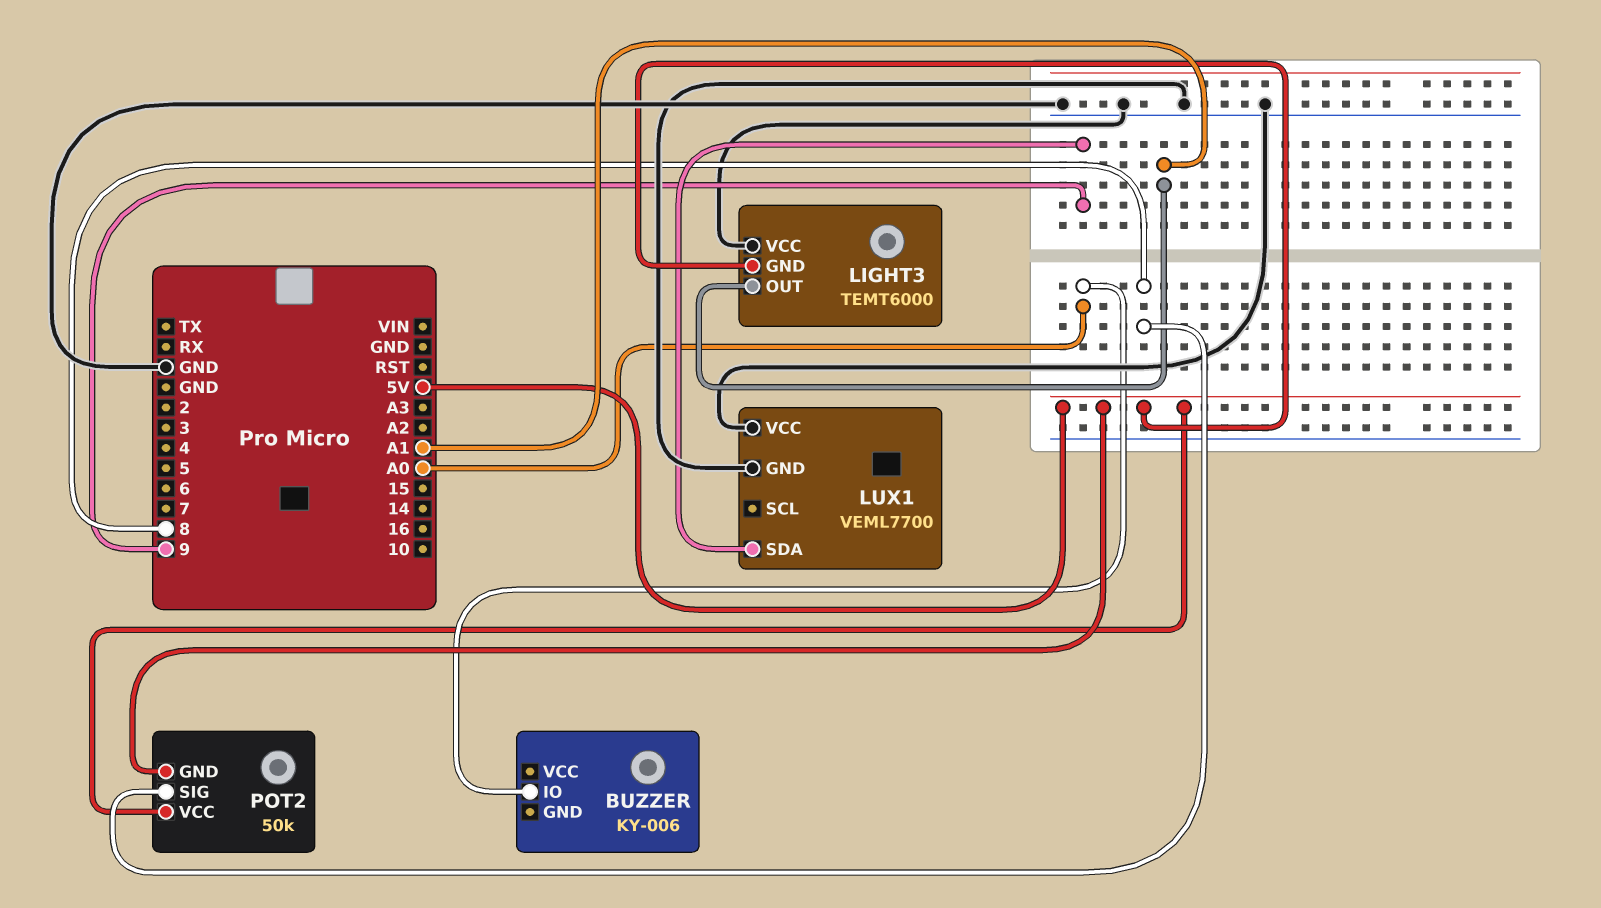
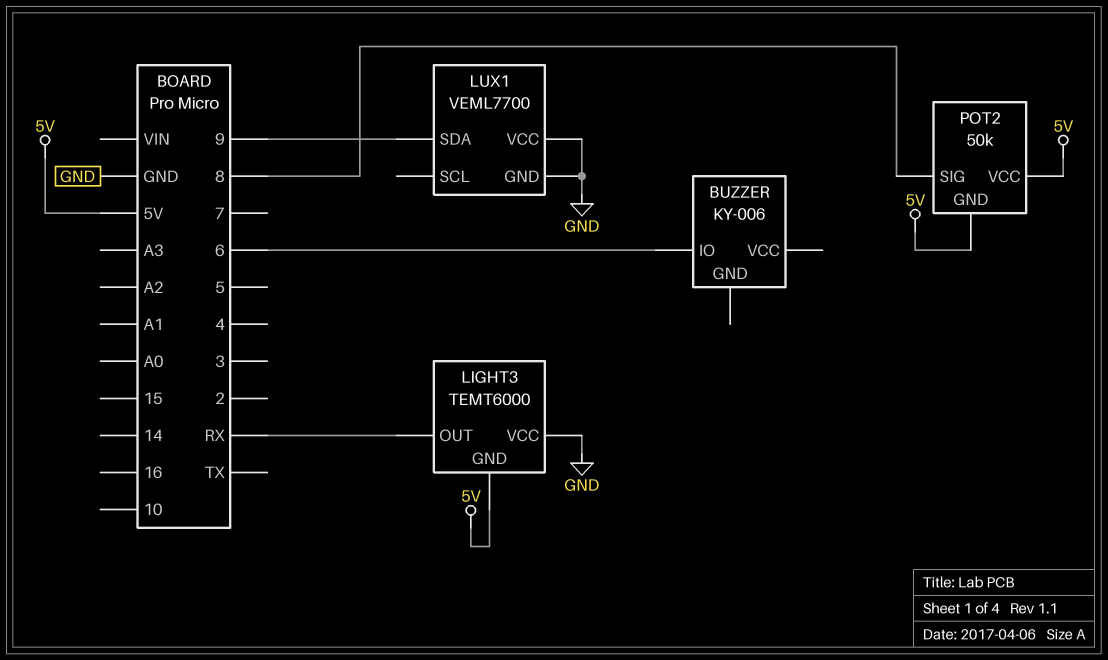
BUZZER pin IO: A0 -> 6
LIGHT3 pin OUT: A1 -> RX

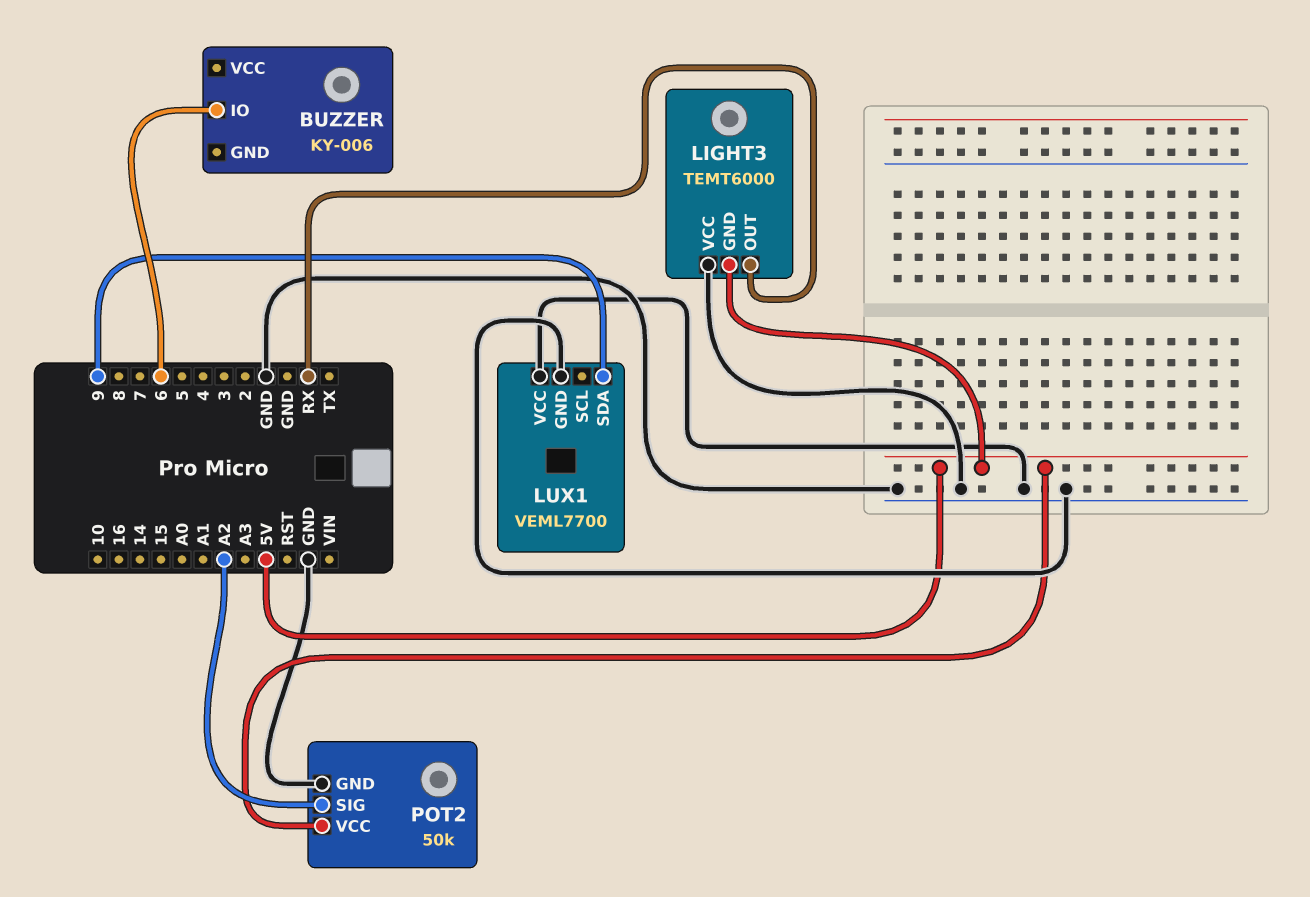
POT2 pin GND: 5V -> GND
POT2 pin SIG: 8 -> A2

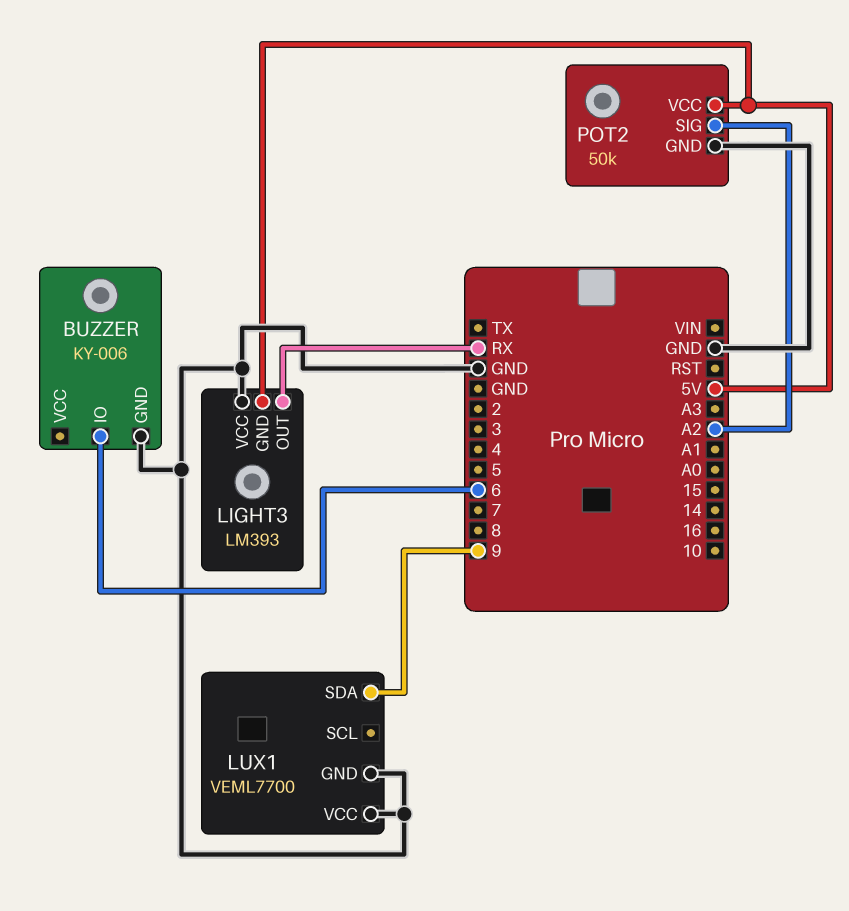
BUZZER pin GND: none -> GND
LIGHT3: TEMT6000 -> LM393

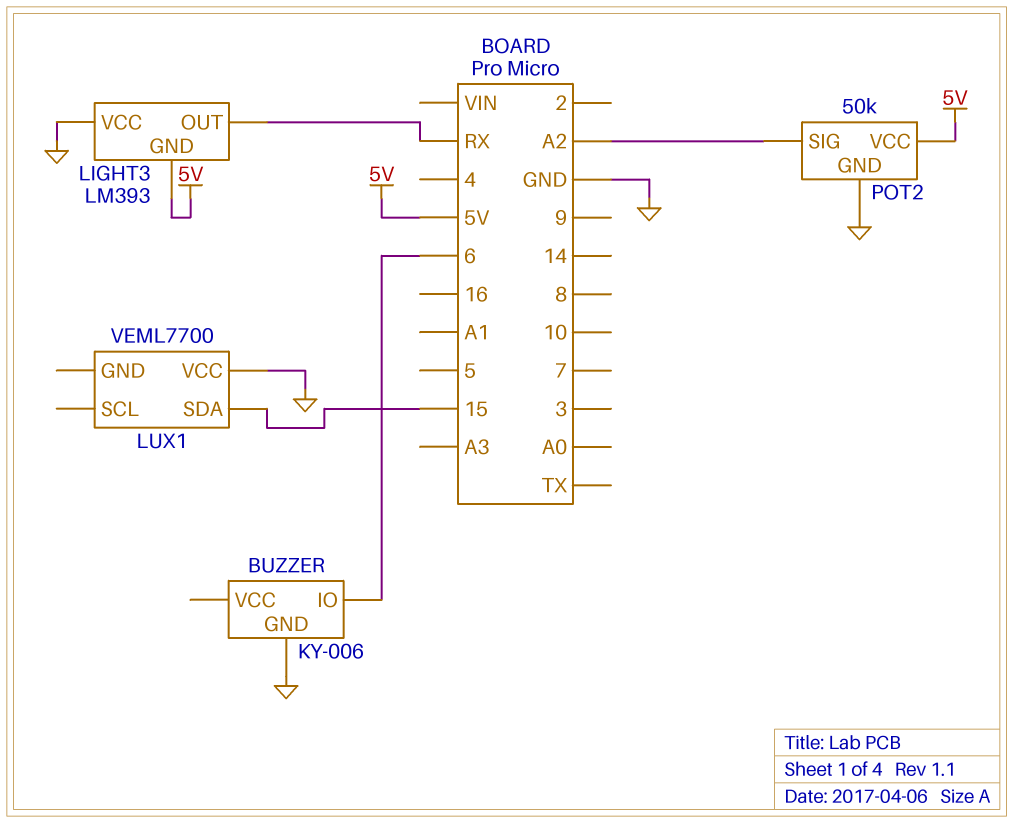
LUX1 pin GND: GND -> none
LUX1 pin SDA: 9 -> 15

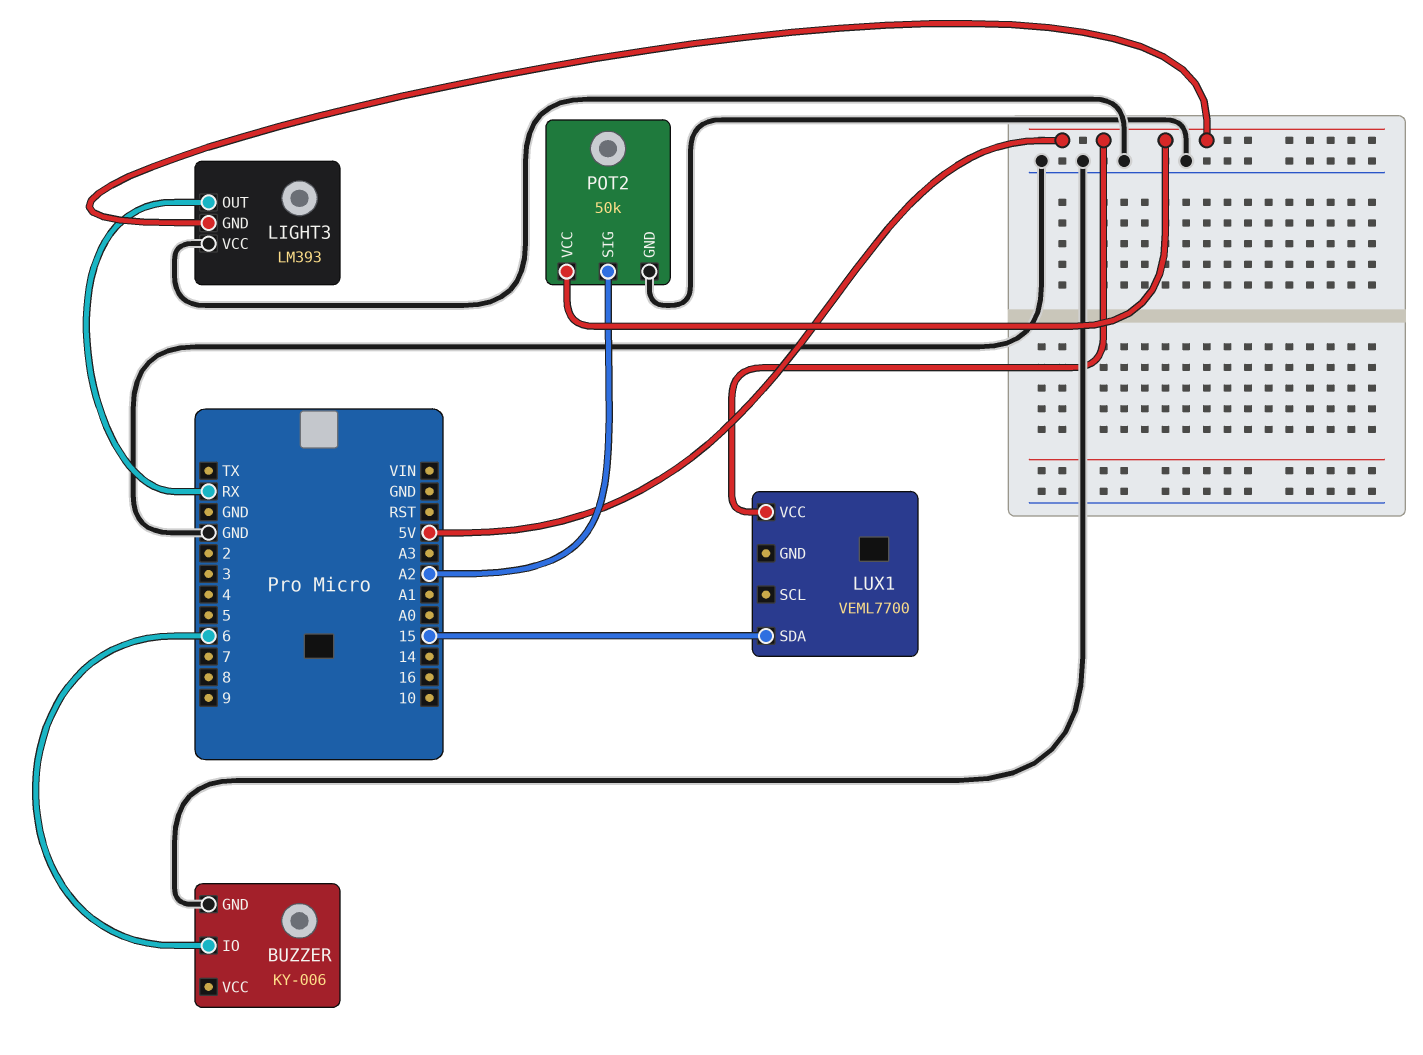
LUX1 pin VCC: GND -> 5V

